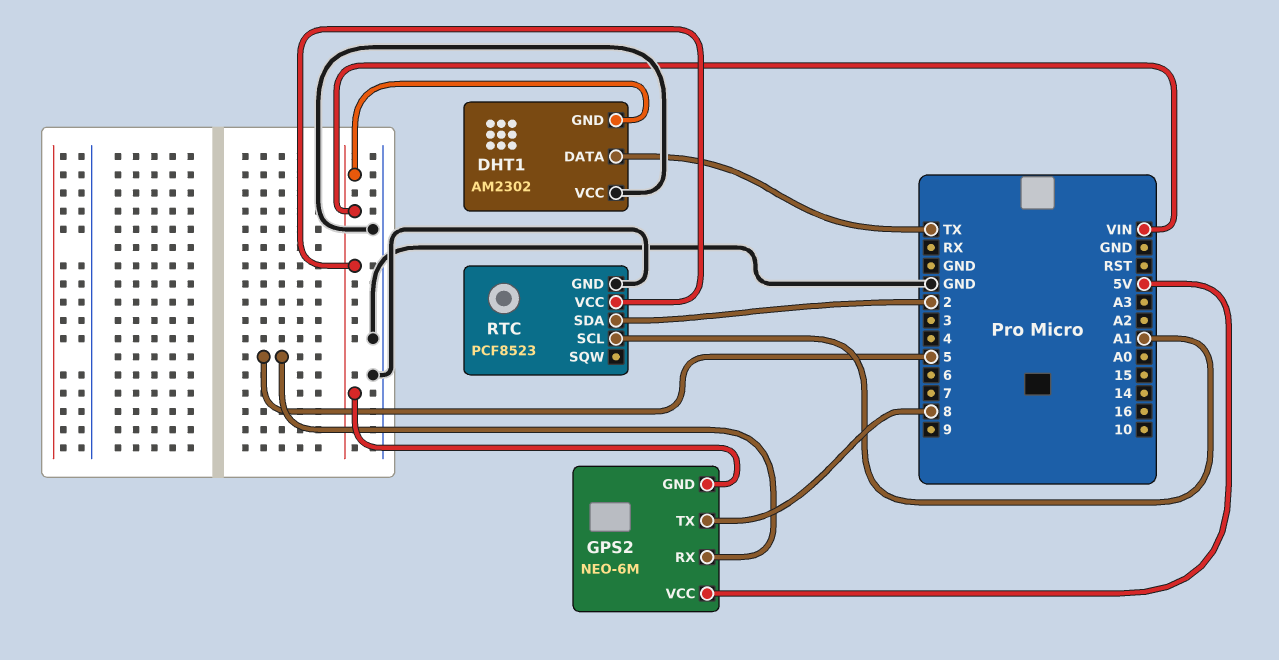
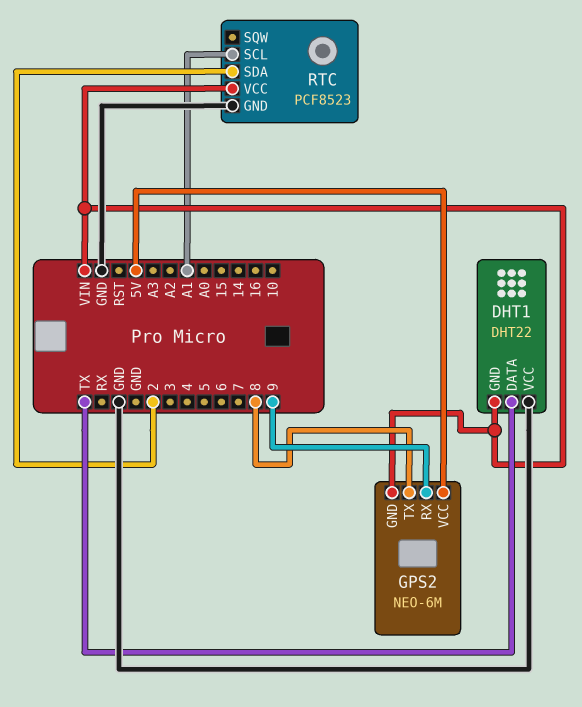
DHT1: AM2302 -> DHT22
GPS2 pin RX: 5 -> 9

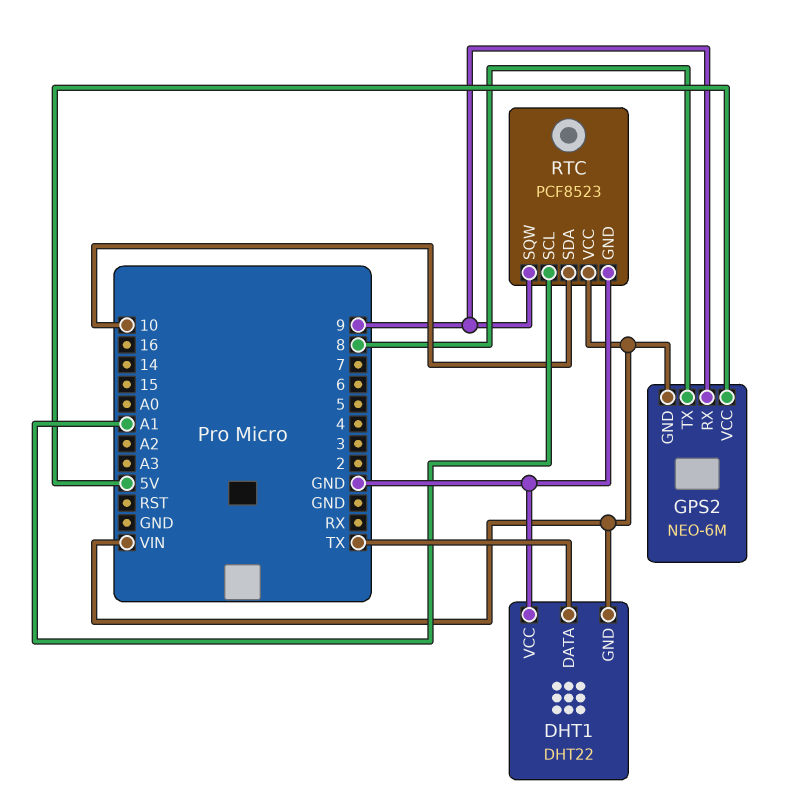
RTC pin SDA: 2 -> 10
RTC pin SQW: none -> 9

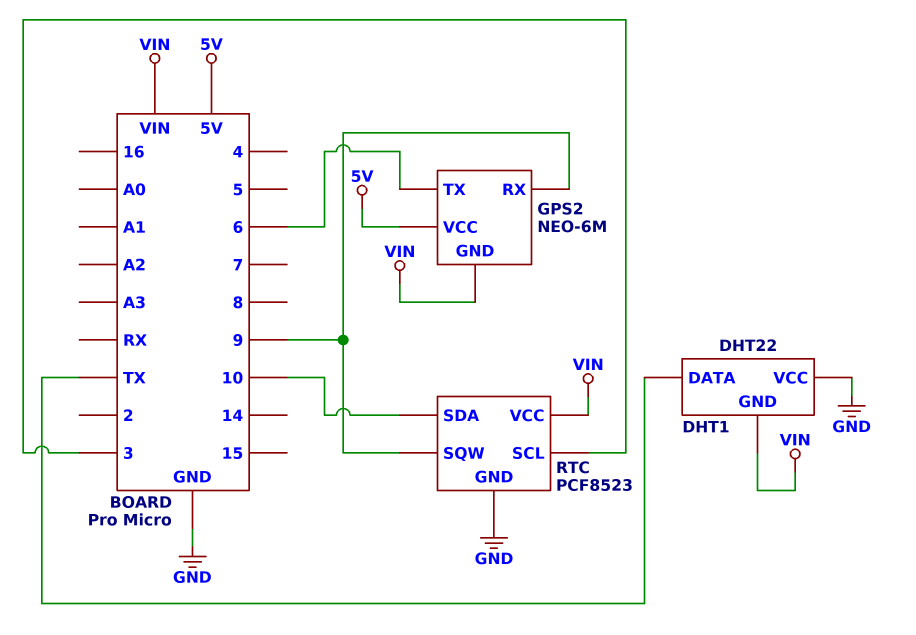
GPS2 pin TX: 8 -> 6
RTC pin SCL: A1 -> 3

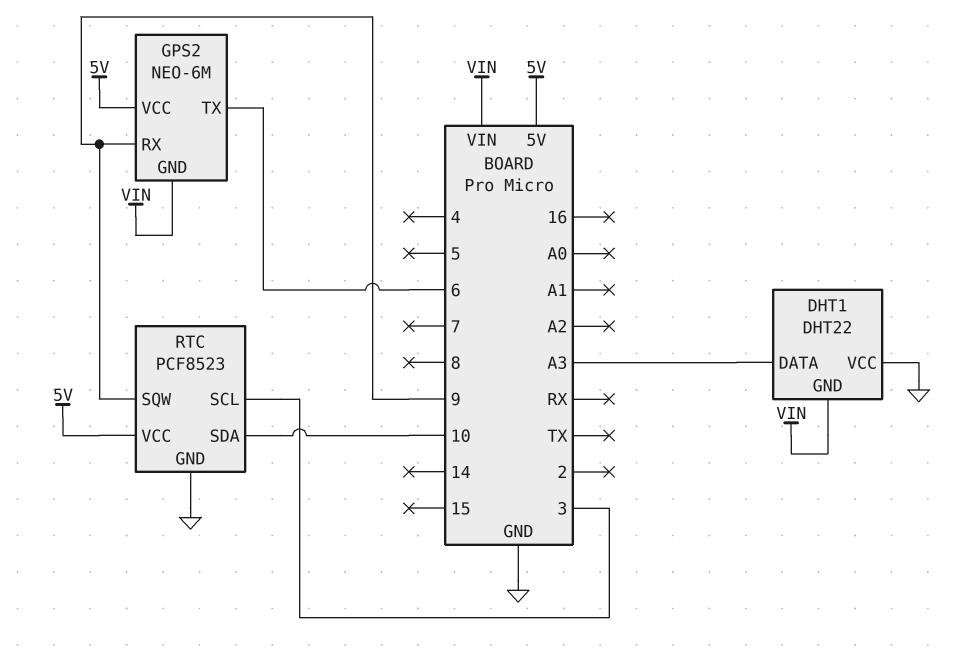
DHT1 pin DATA: TX -> A3
RTC pin VCC: VIN -> 5V

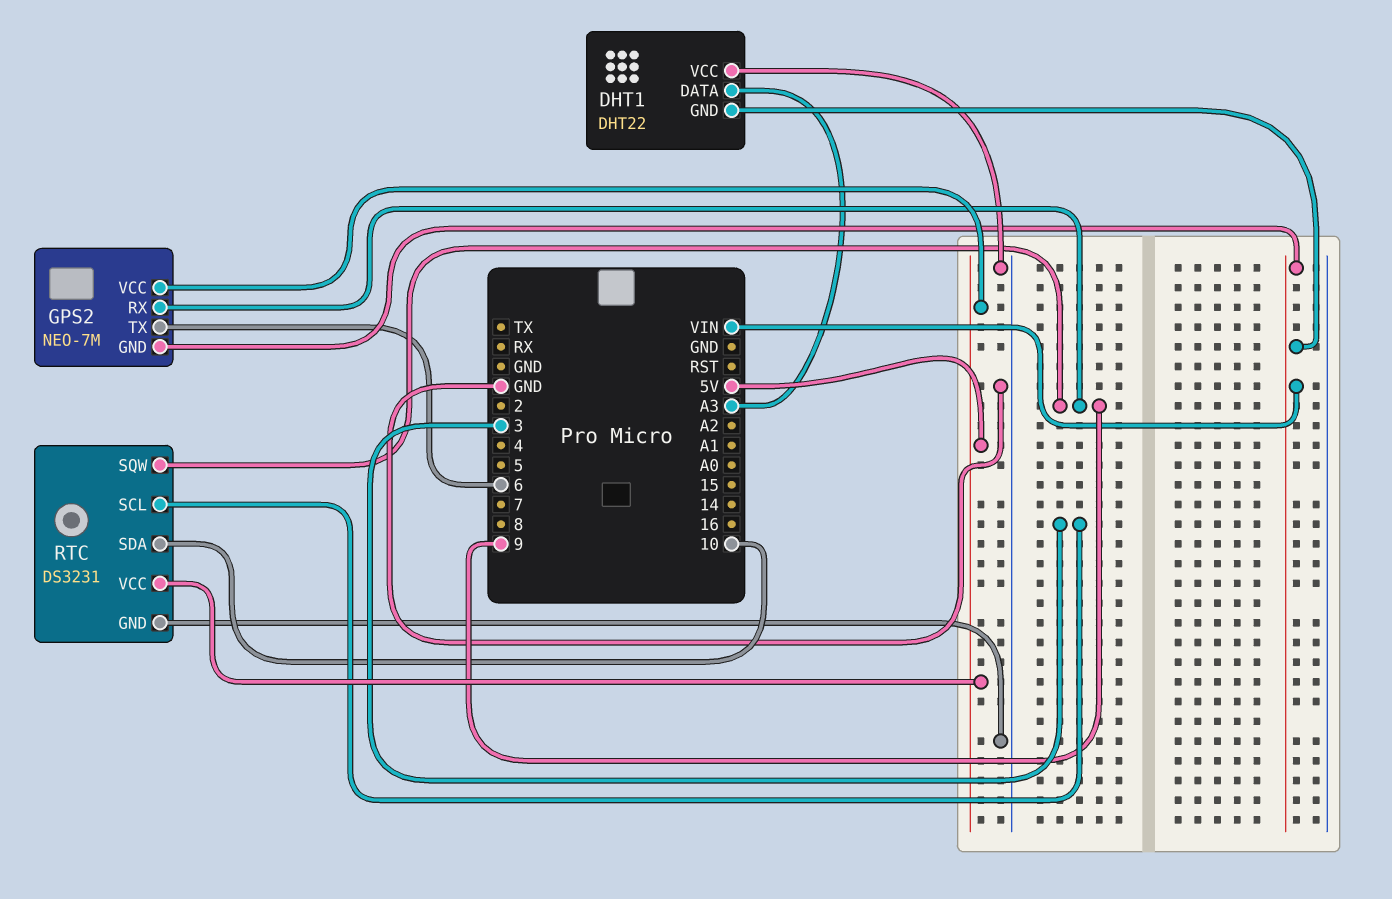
GPS2: NEO-6M -> NEO-7M
RTC: PCF8523 -> DS3231

